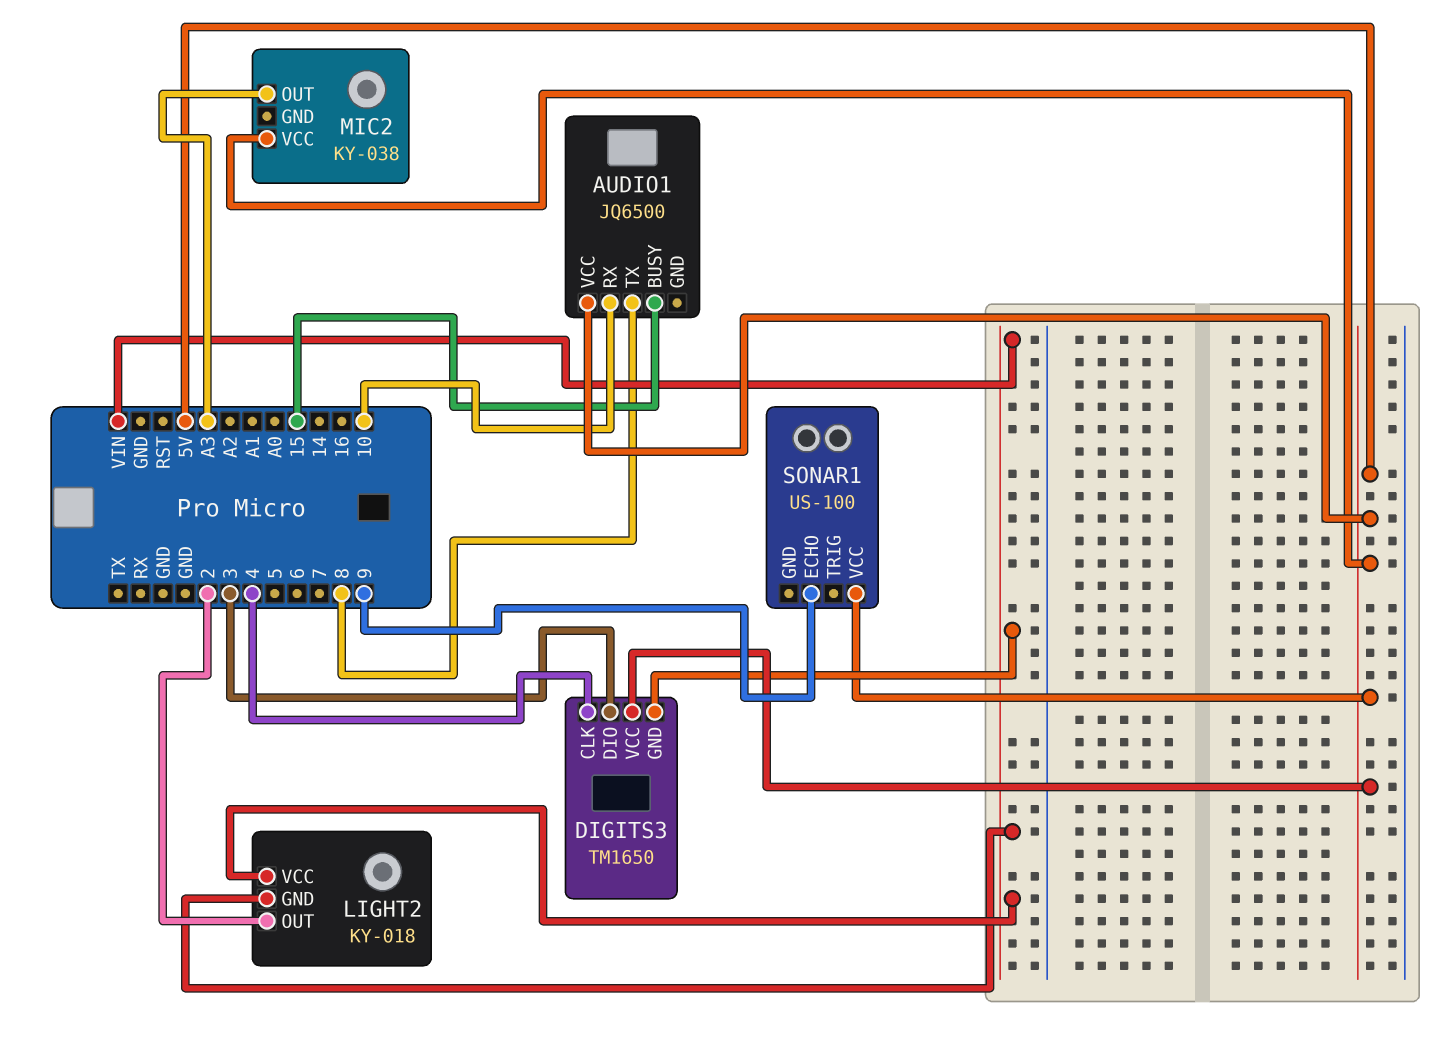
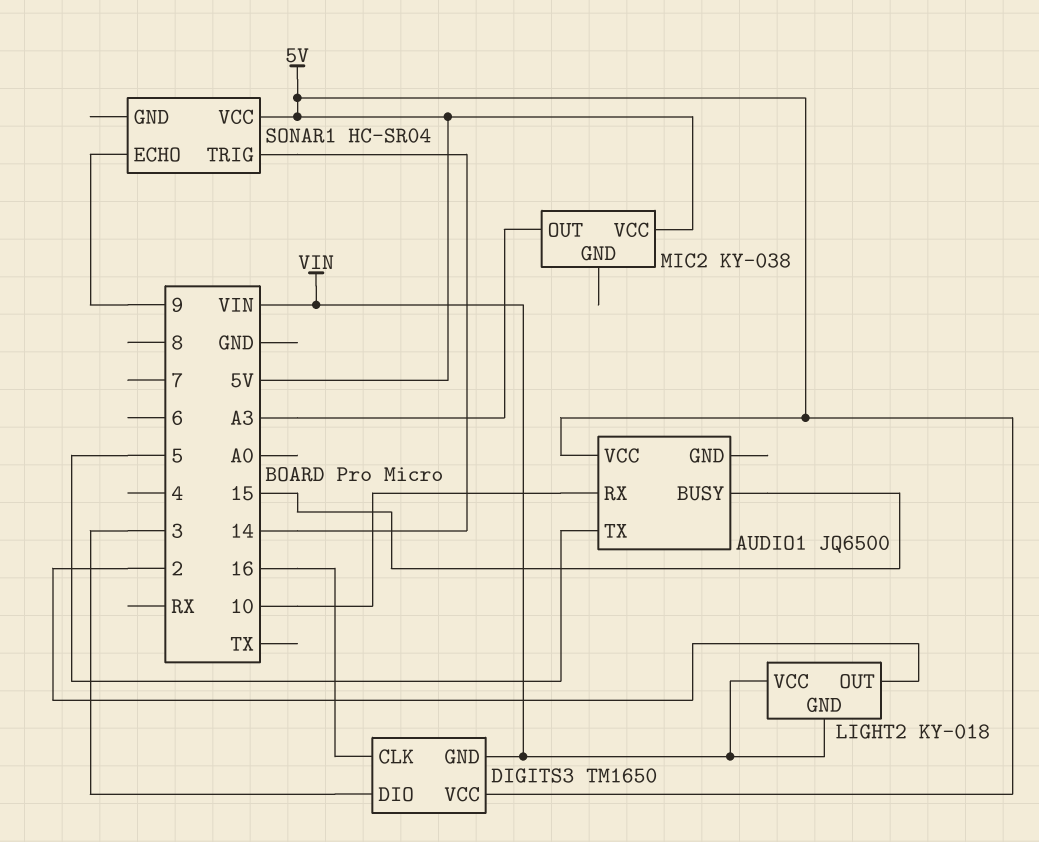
AUDIO1 pin TX: 8 -> 5
DIGITS3 pin CLK: 4 -> 16
SONAR1: US-100 -> HC-SR04
SONAR1 pin TRIG: none -> 14

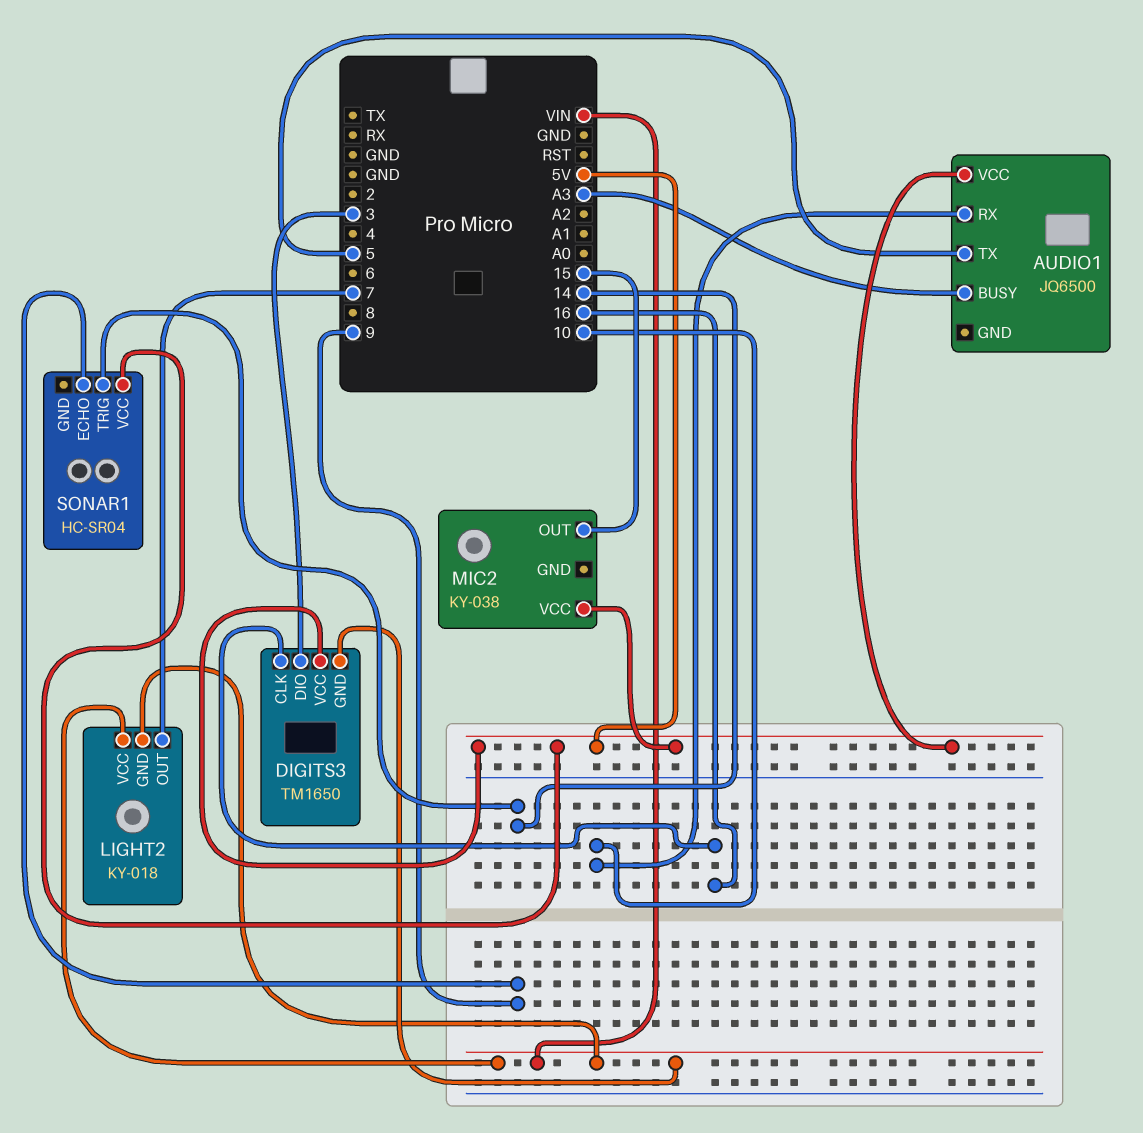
AUDIO1 pin BUSY: 15 -> A3
LIGHT2 pin OUT: 2 -> 7
MIC2 pin OUT: A3 -> 15

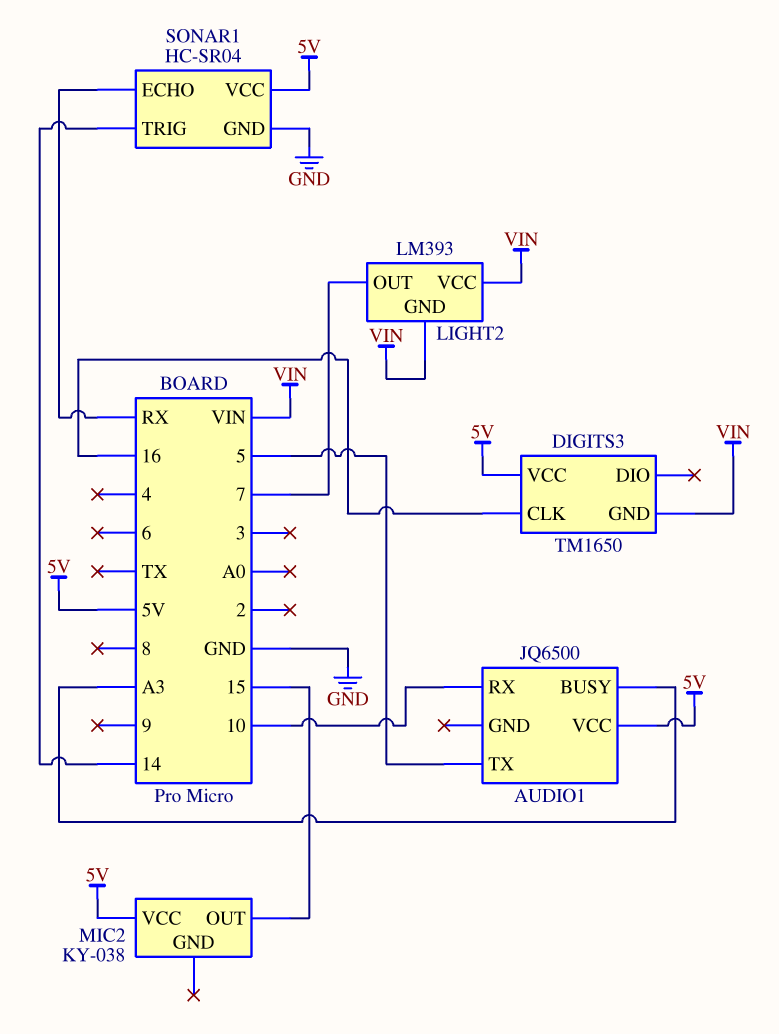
DIGITS3 pin DIO: 3 -> none
LIGHT2: KY-018 -> LM393
SONAR1 pin ECHO: 9 -> RX
SONAR1 pin GND: none -> GND

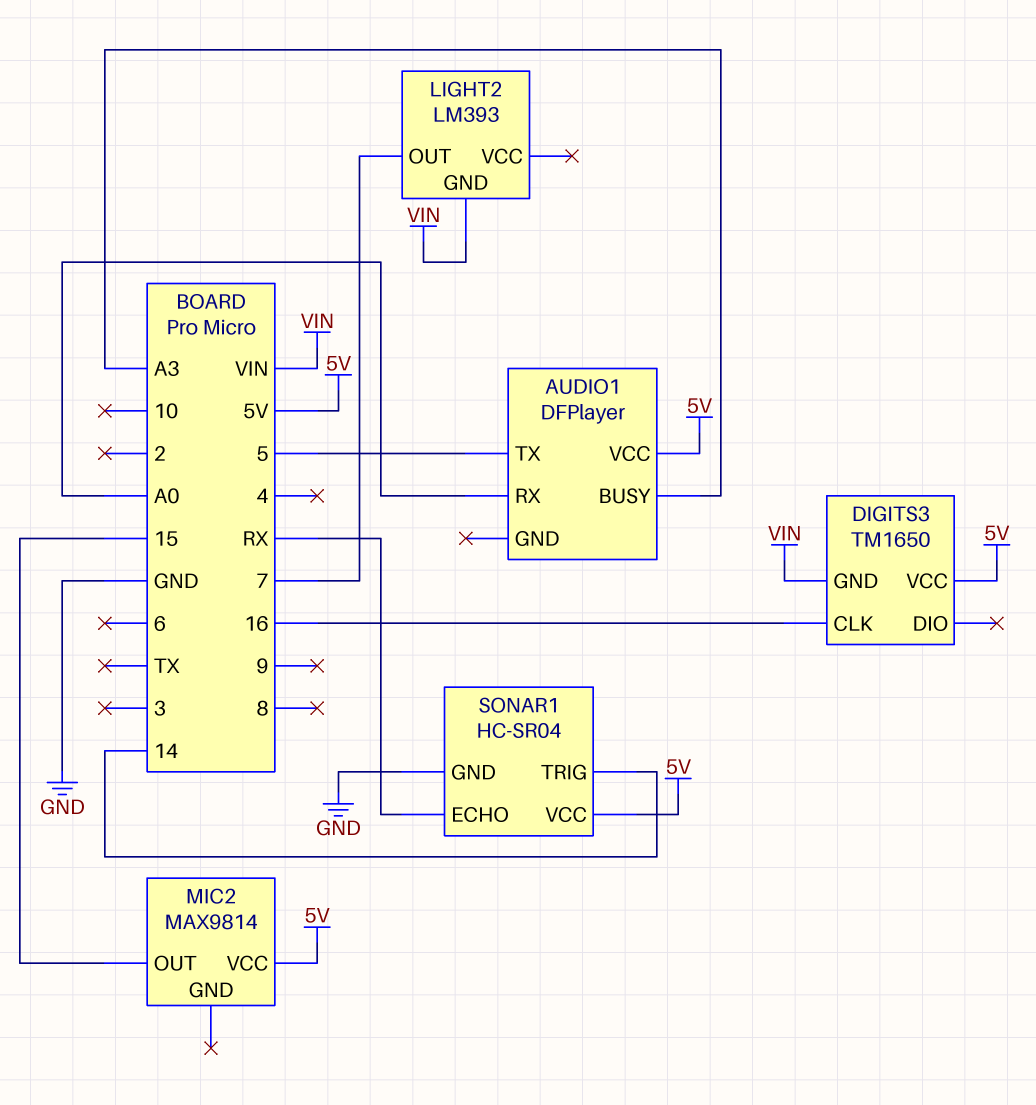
AUDIO1: JQ6500 -> DFPlayer
AUDIO1 pin RX: 10 -> A0
LIGHT2 pin VCC: VIN -> none
MIC2: KY-038 -> MAX9814

